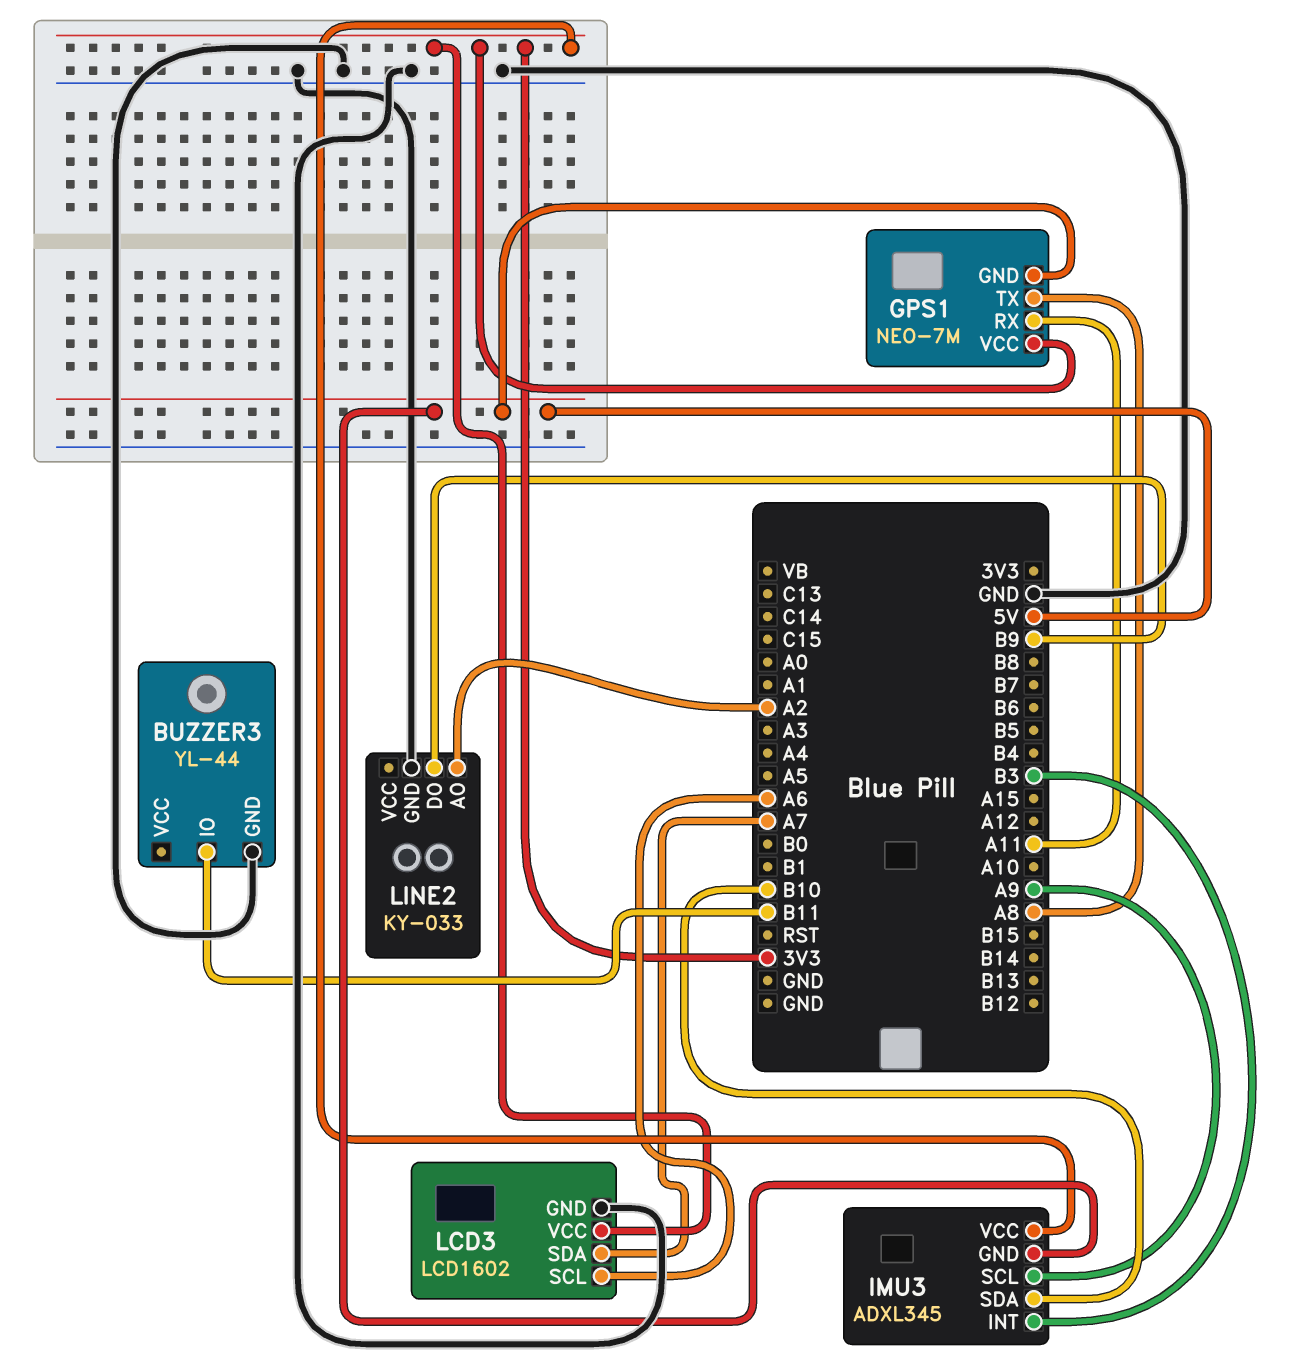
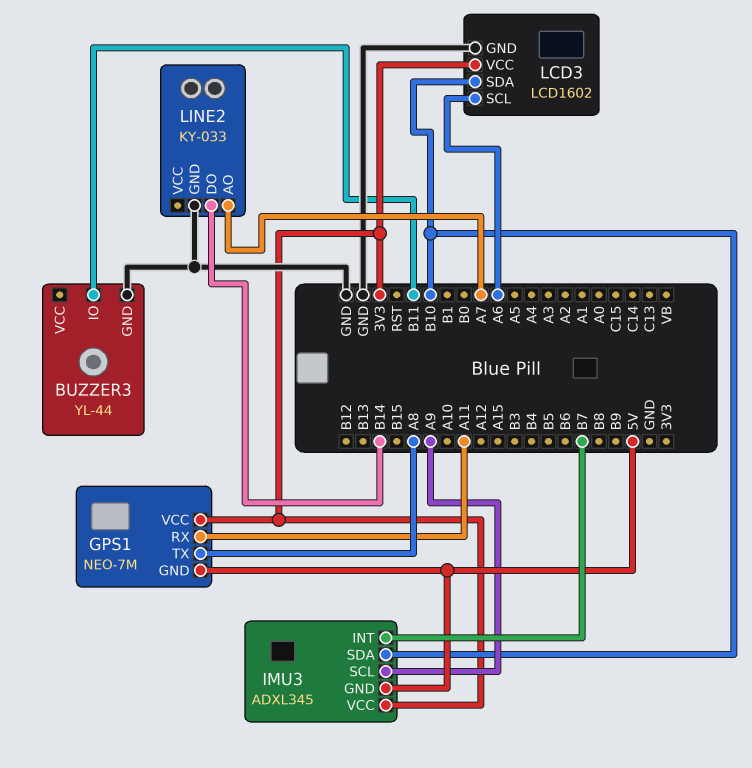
IMU3 pin INT: B3 -> B7
LCD3 pin SDA: A7 -> B10
LINE2 pin AO: A2 -> A7
LINE2 pin DO: B9 -> B14

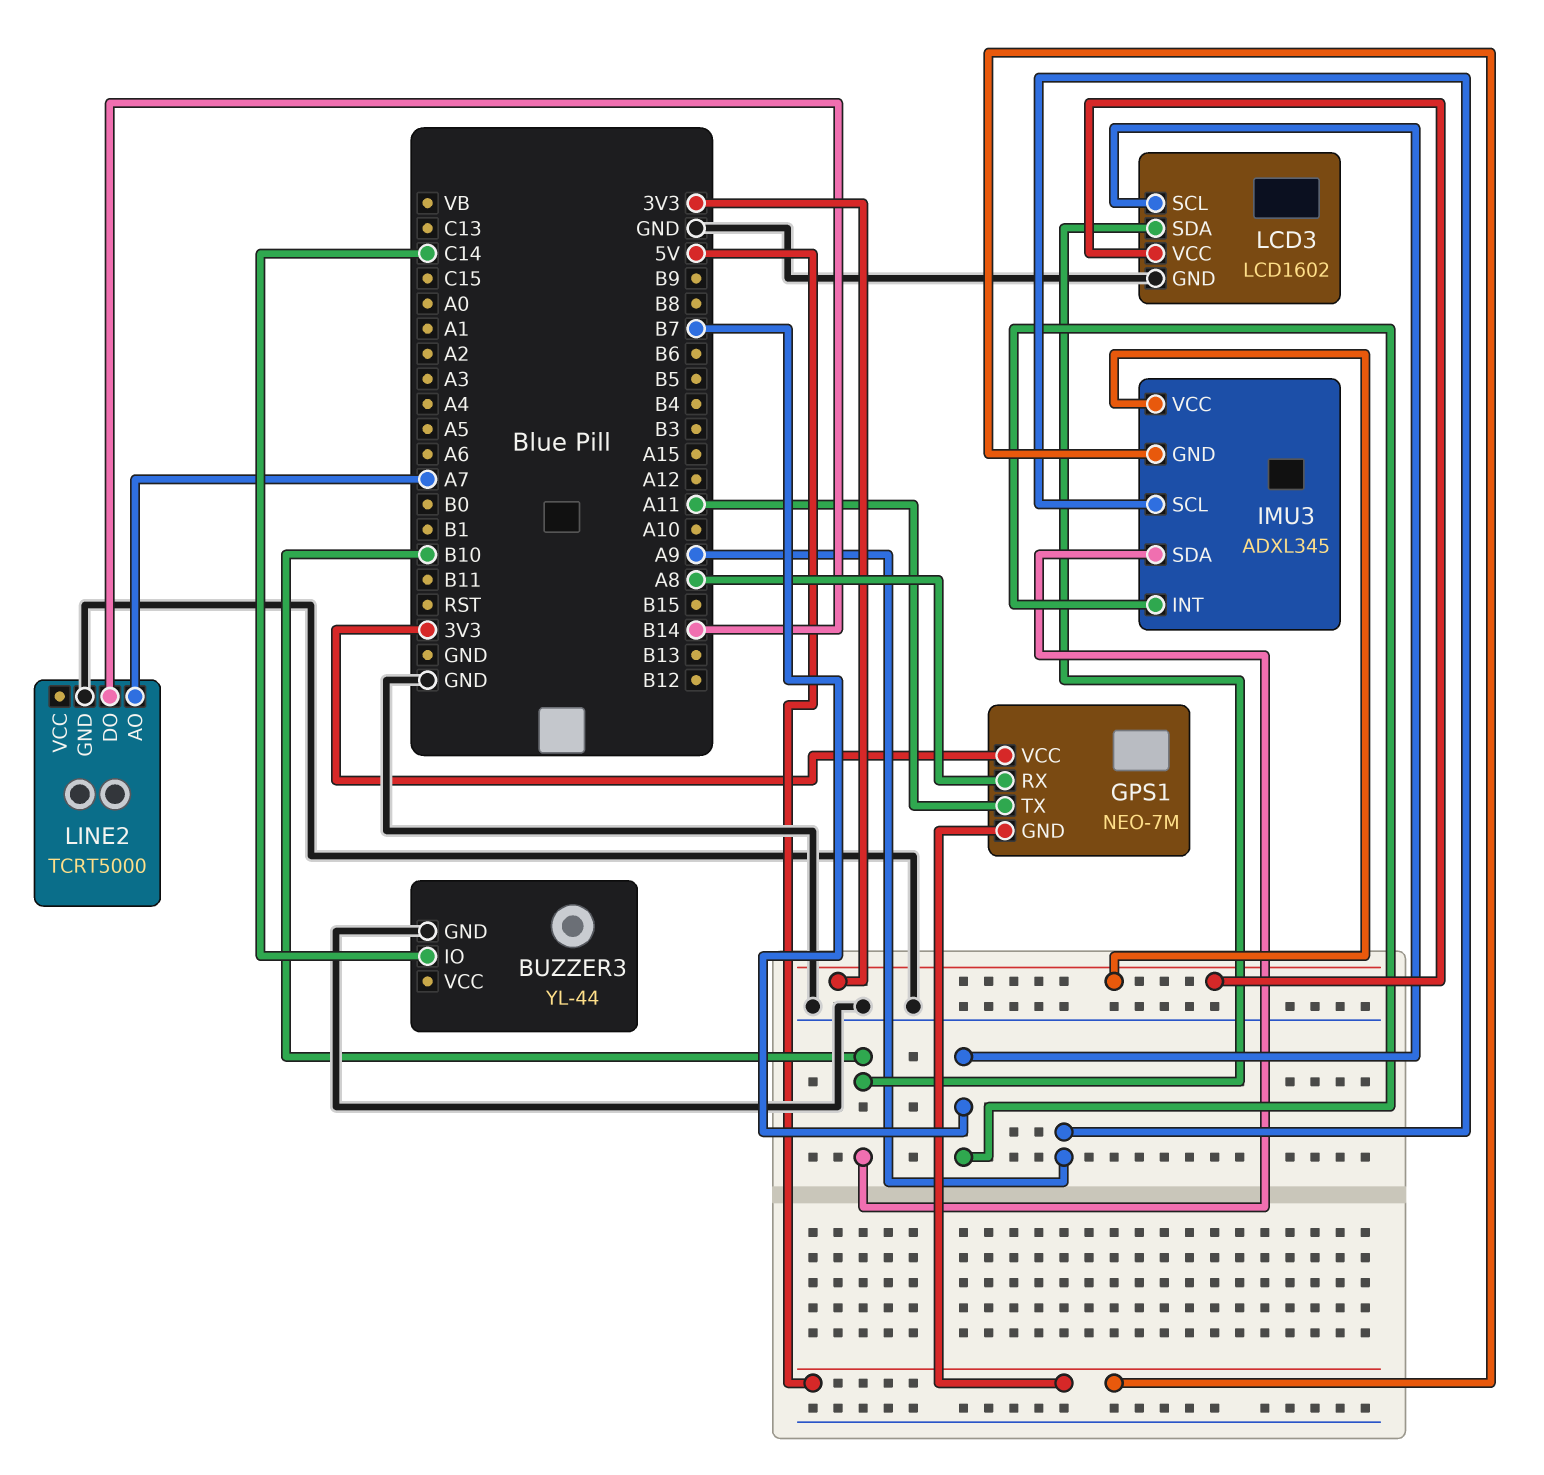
BUZZER3 pin IO: B11 -> C14
GPS1 pin RX: A11 -> A8
GPS1 pin TX: A8 -> A11
LCD3 pin SCL: A6 -> B7
LINE2: KY-033 -> TCRT5000

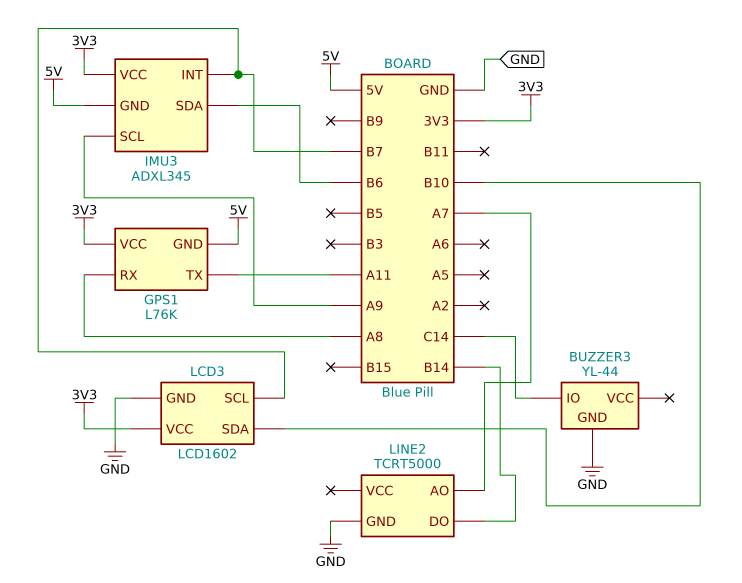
GPS1: NEO-7M -> L76K
IMU3 pin SDA: B10 -> B6

